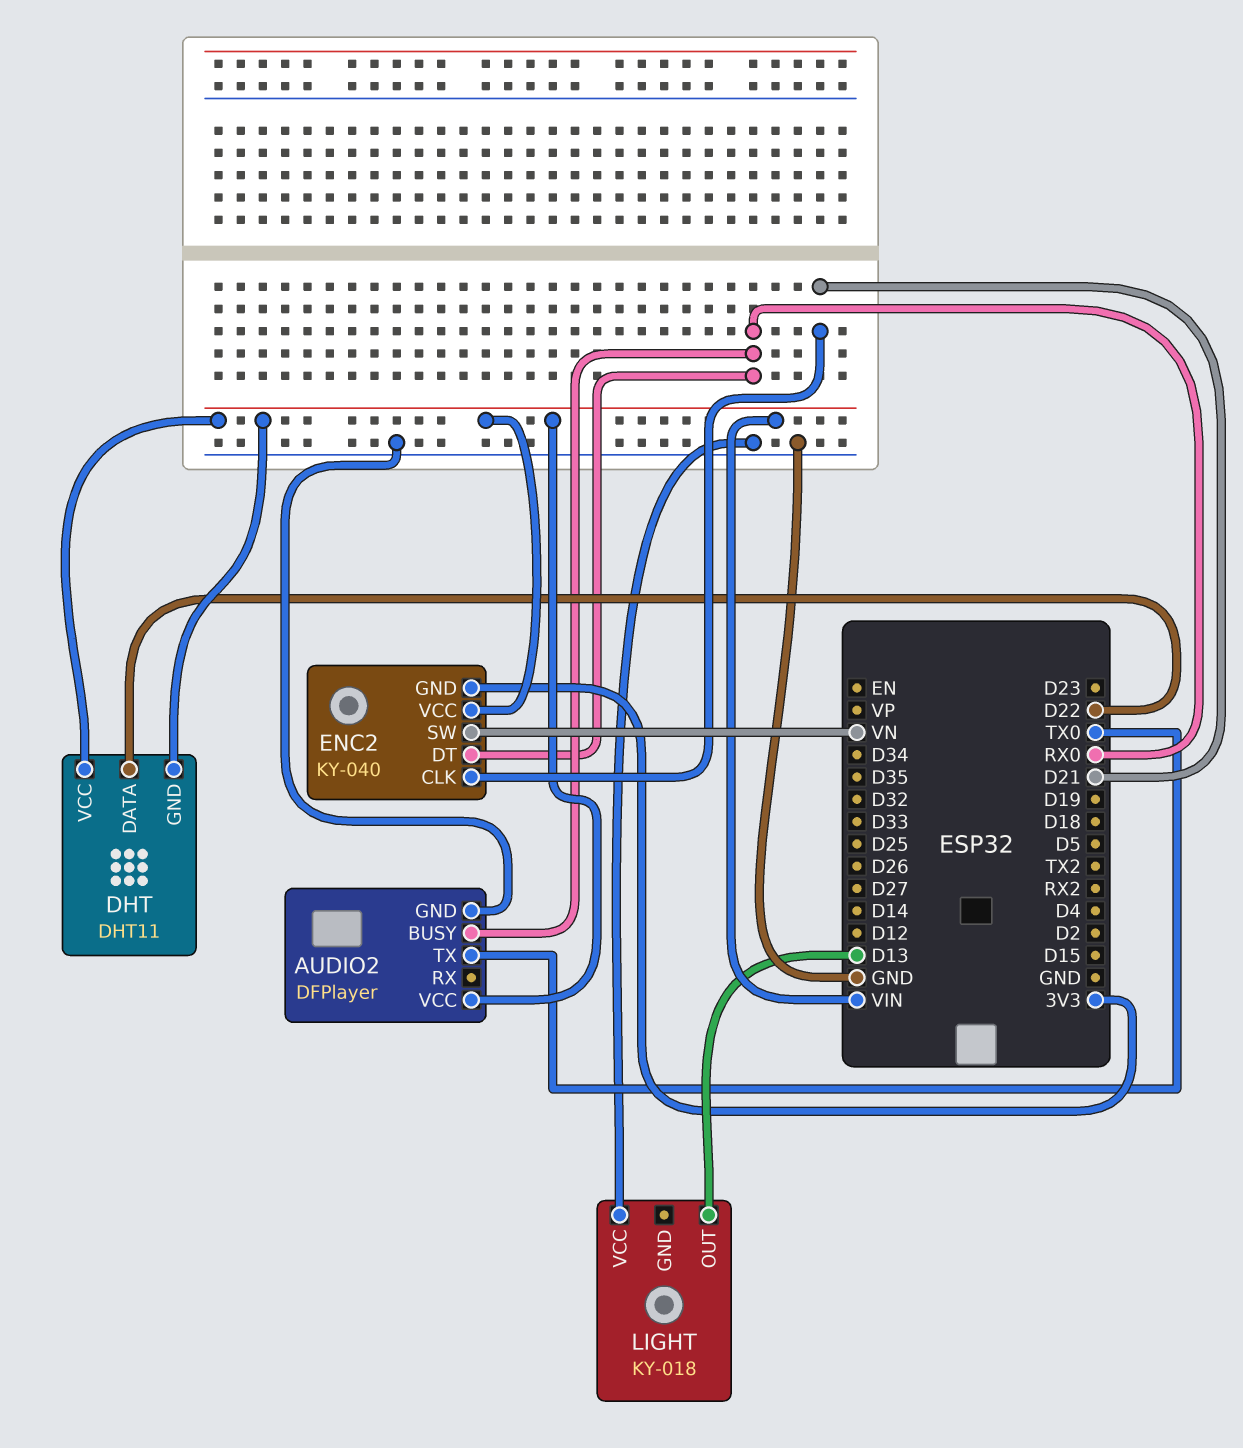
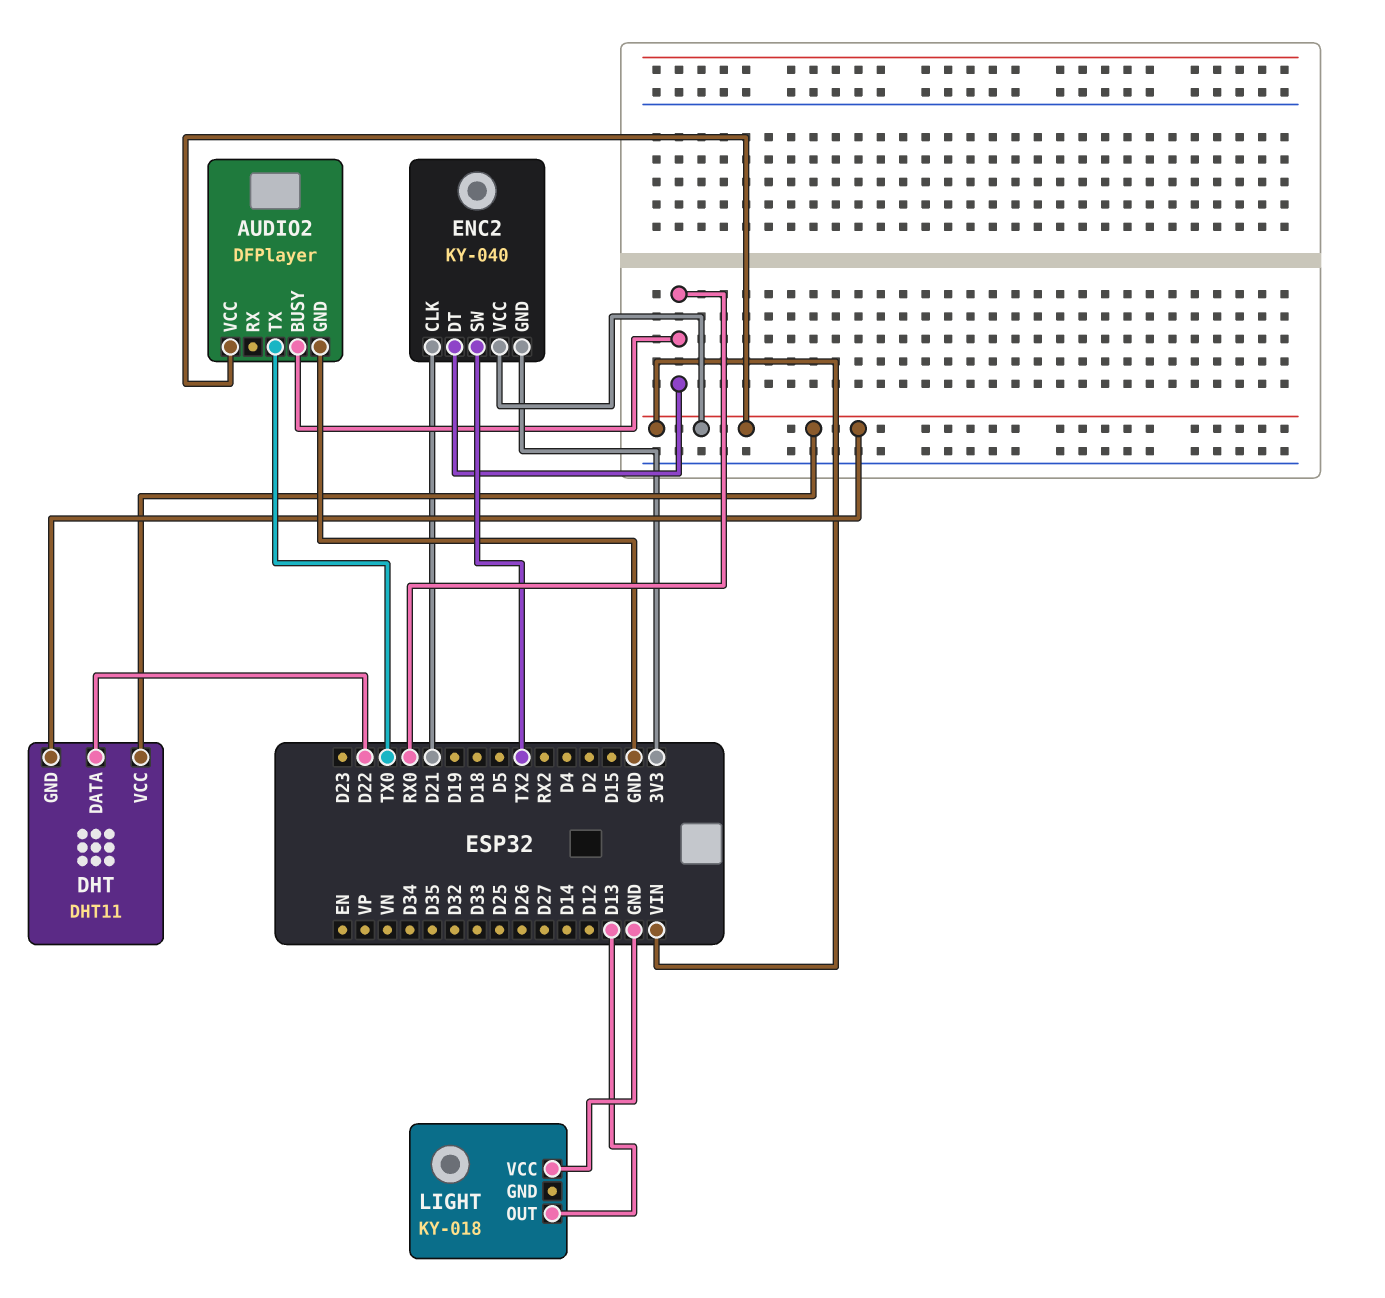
ENC2 pin SW: VN -> TX2

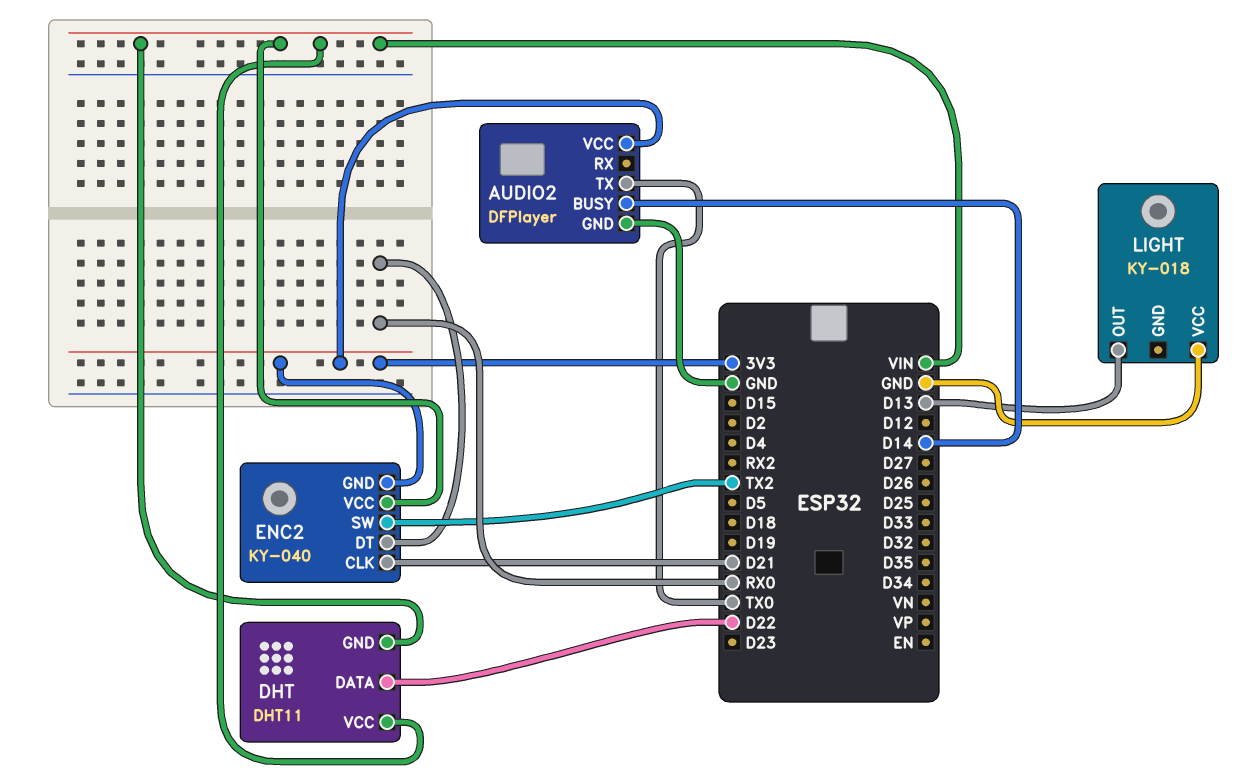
AUDIO2 pin BUSY: RX0 -> D14
AUDIO2 pin VCC: VIN -> 3V3

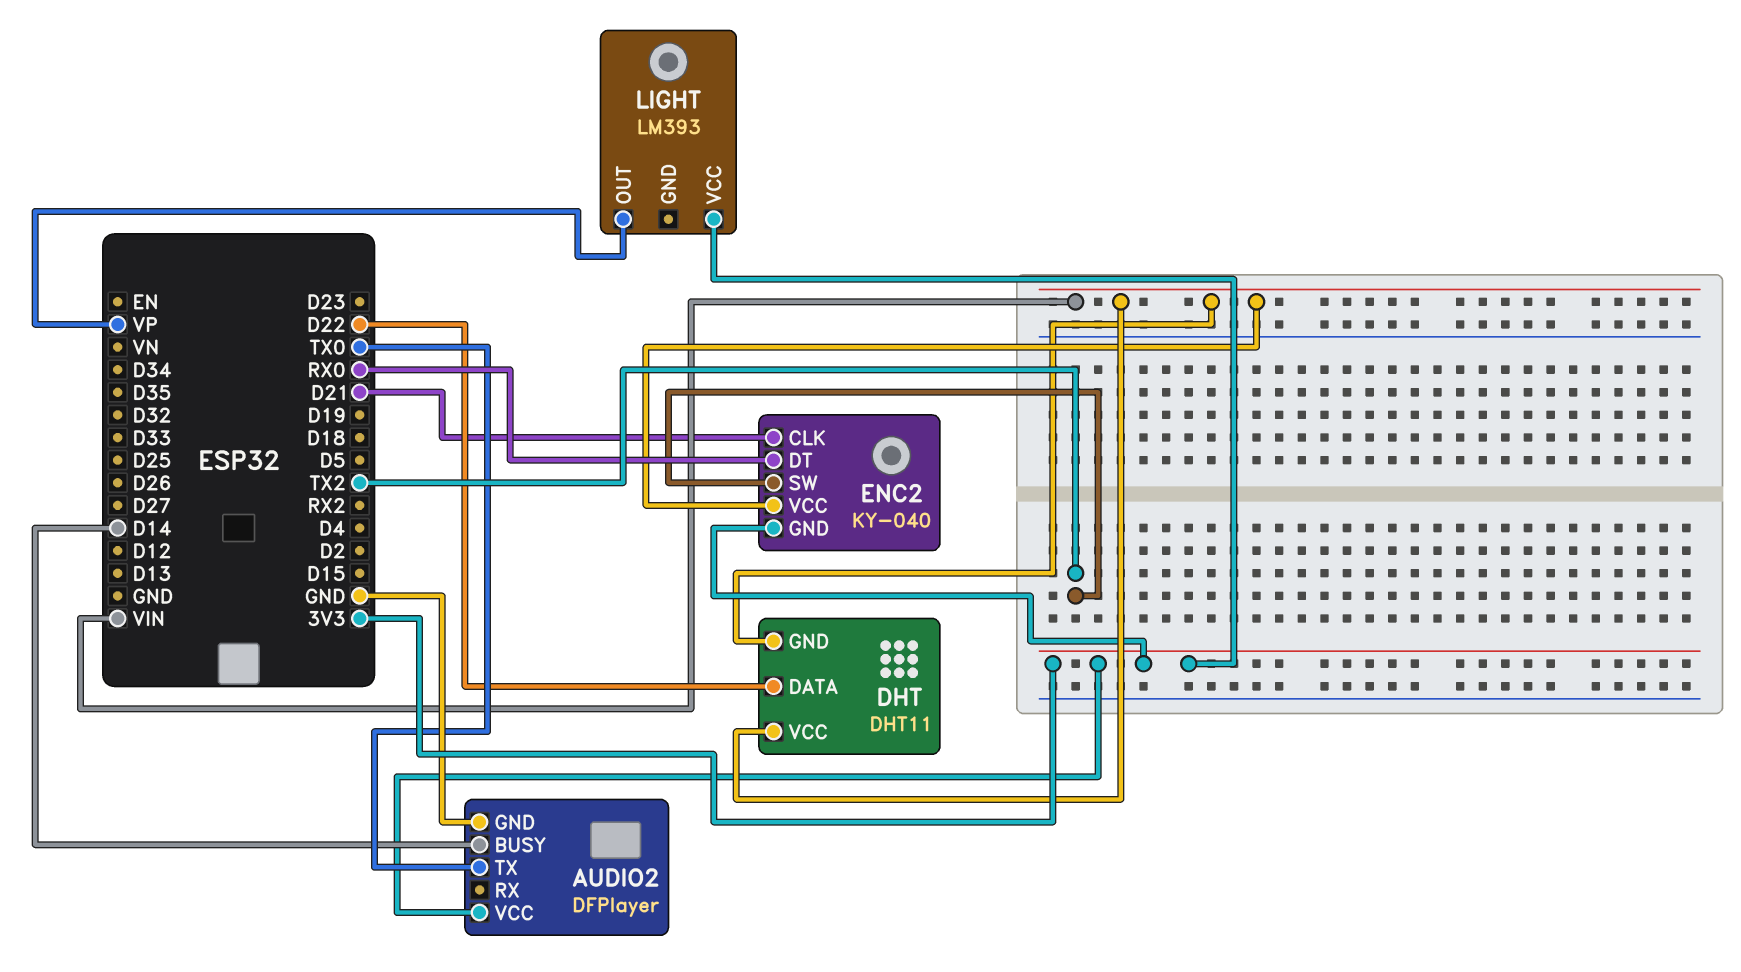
LIGHT: KY-018 -> LM393
LIGHT pin OUT: D13 -> VP
LIGHT pin VCC: GND -> 3V3

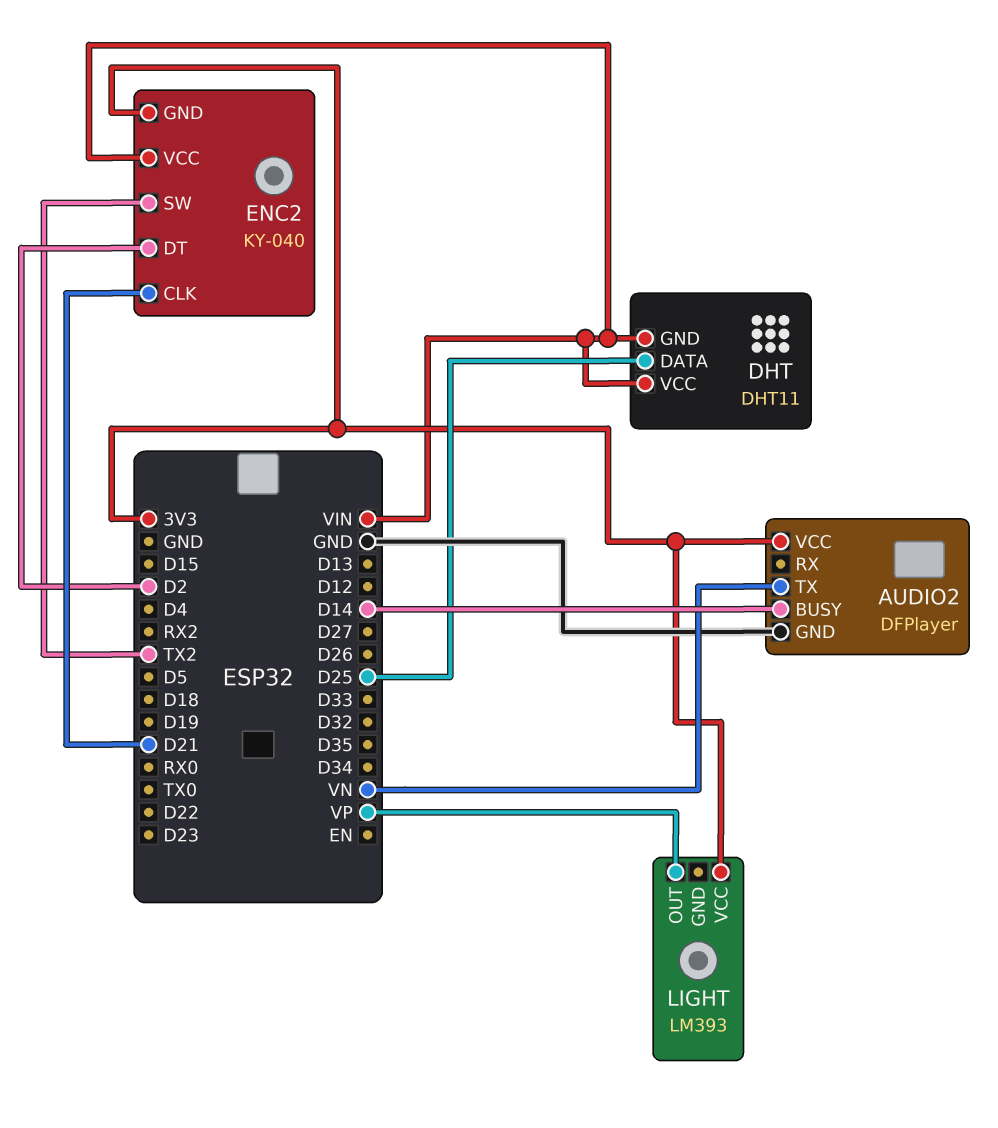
AUDIO2 pin TX: TX0 -> VN
DHT pin DATA: D22 -> D25
ENC2 pin DT: RX0 -> D2

